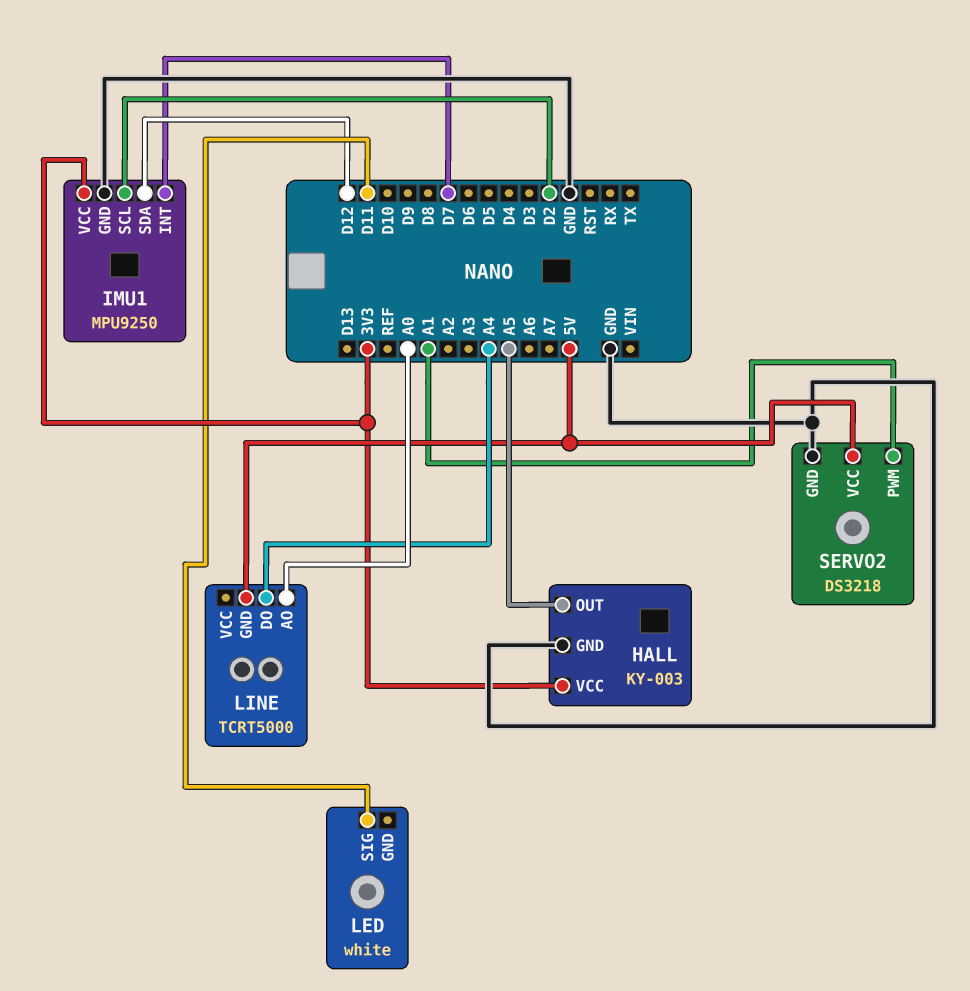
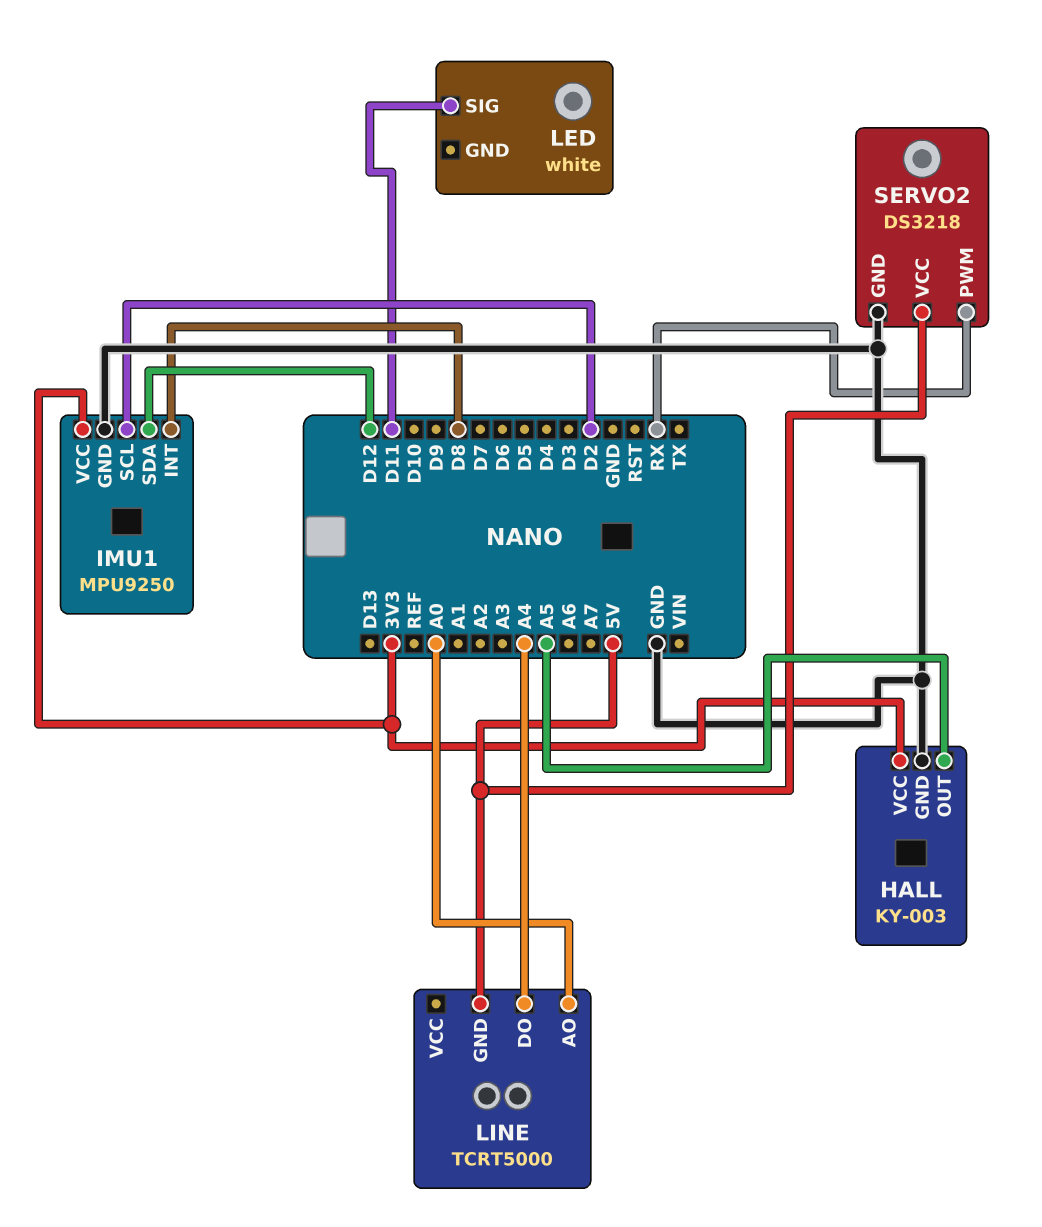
IMU1 pin INT: D7 -> D8
SERVO2 pin PWM: A1 -> RX

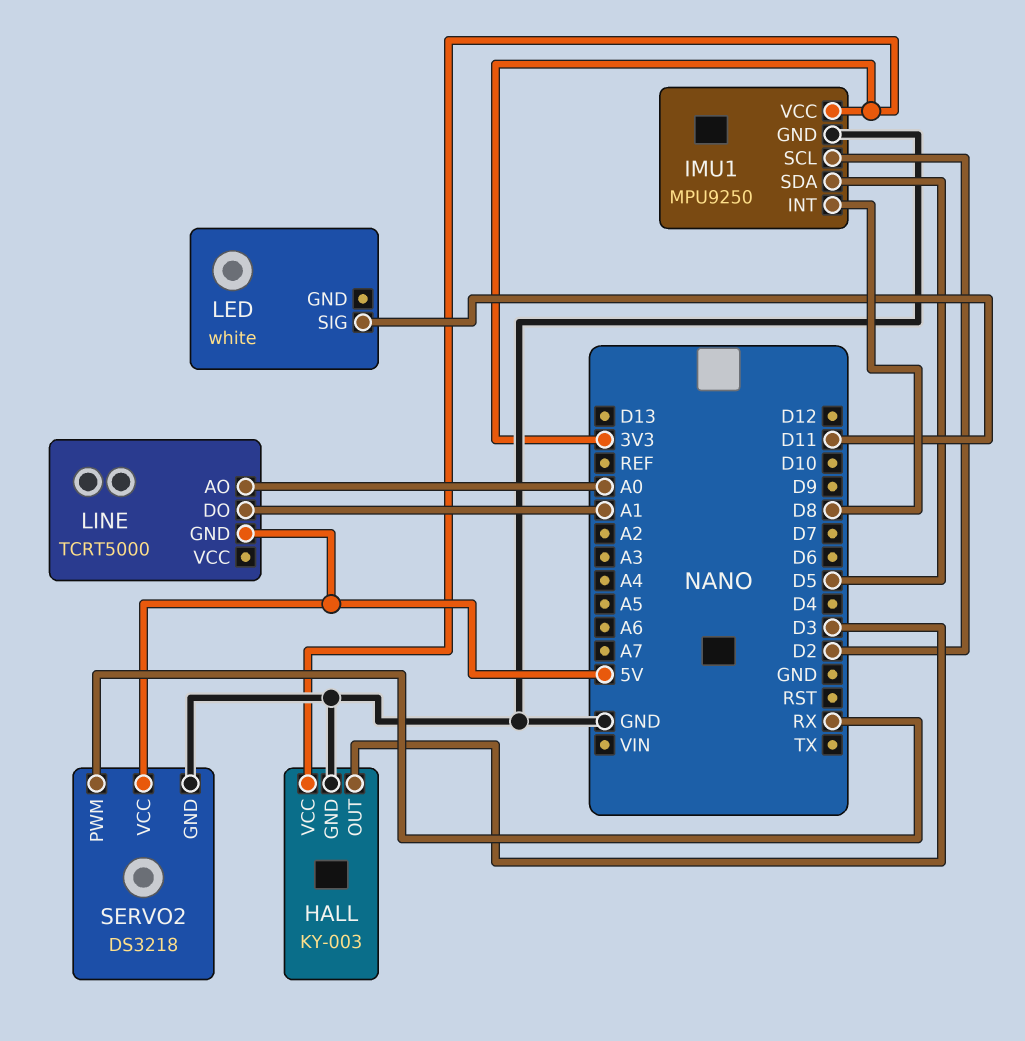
HALL pin OUT: A5 -> D3
IMU1 pin SDA: D12 -> D5
LINE pin DO: A4 -> A1

